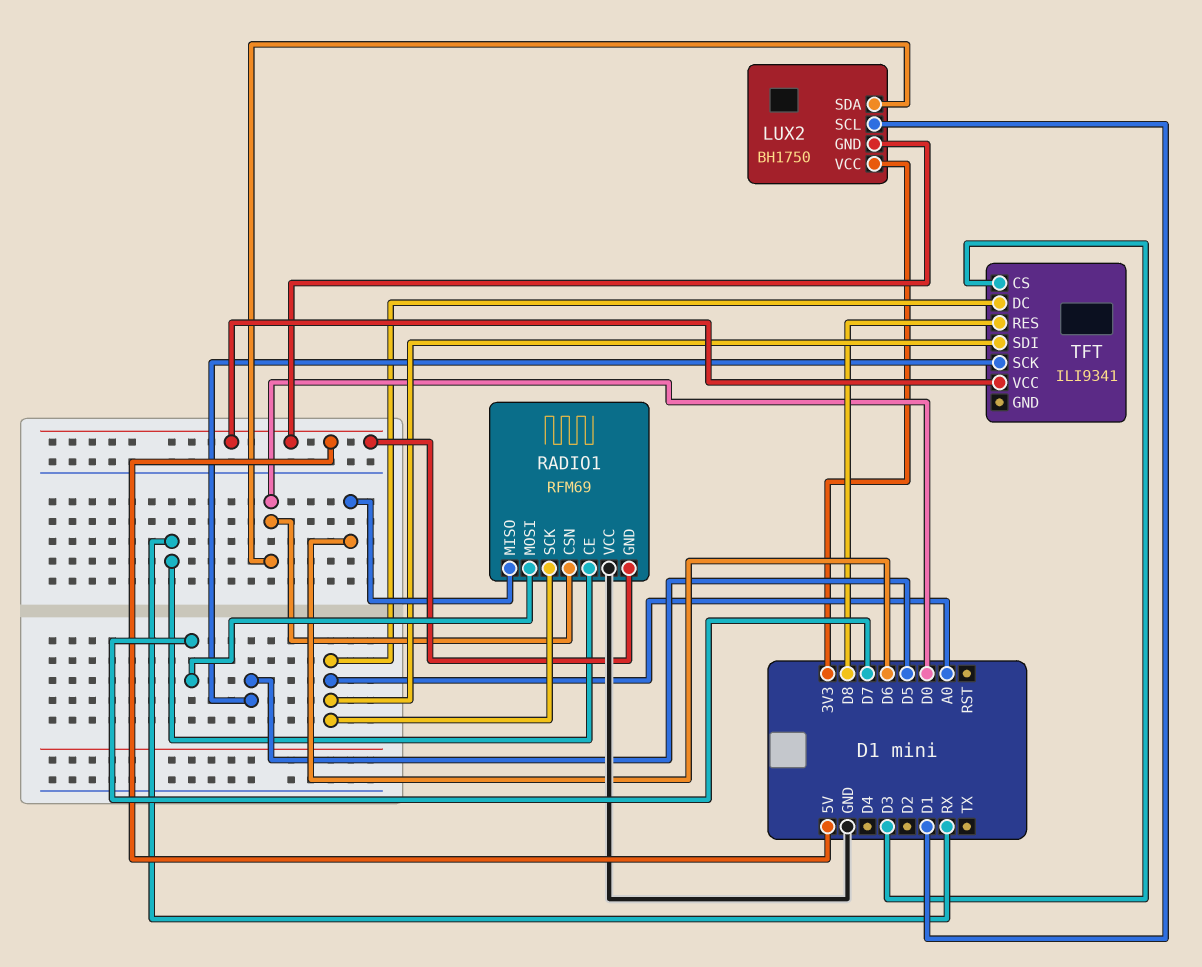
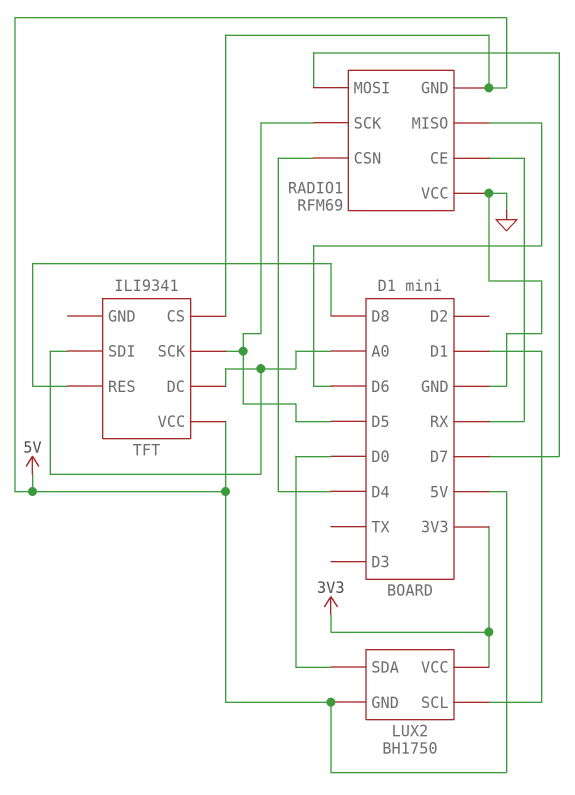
RADIO1 pin CSN: D0 -> D4
RADIO1 pin SCK: A0 -> D5
TFT pin CS: D3 -> 5V

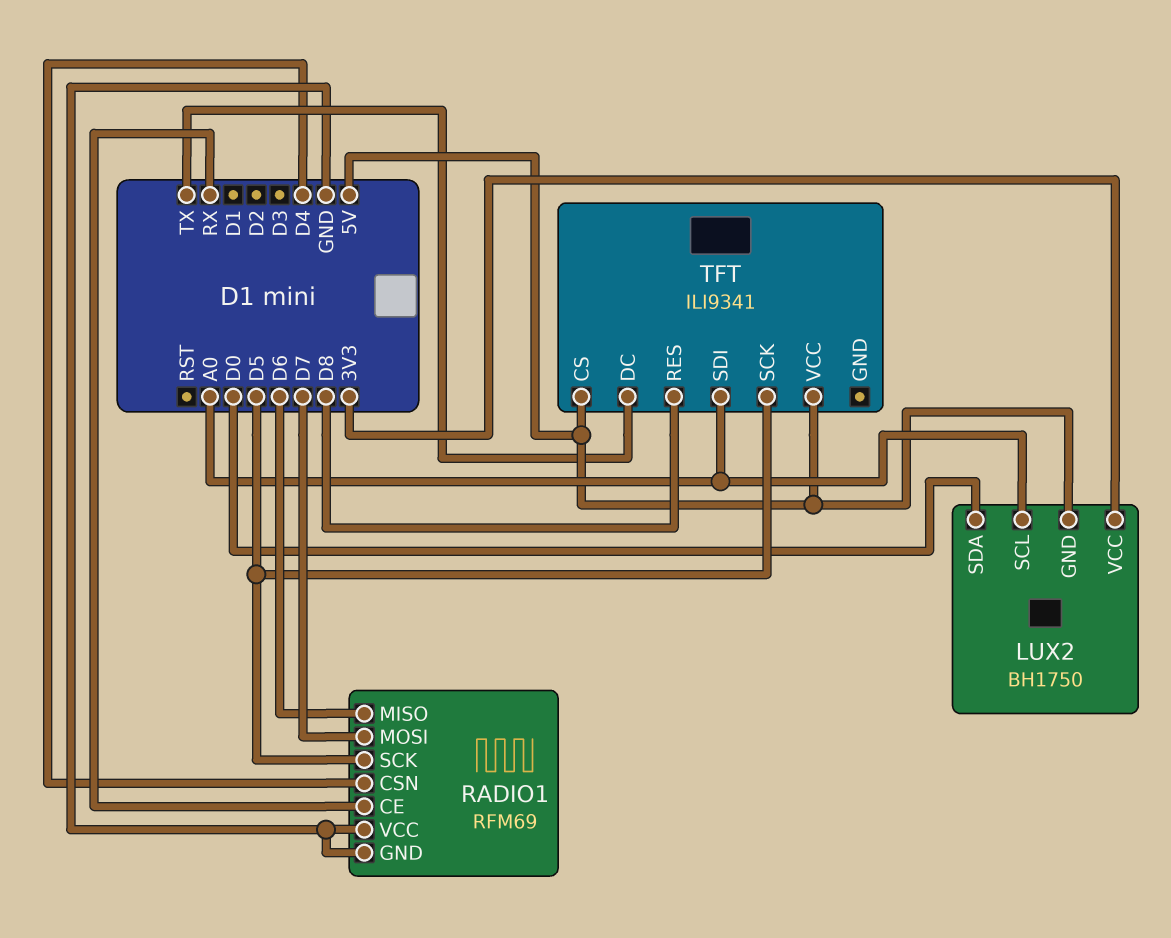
LUX2 pin SCL: D1 -> A0
RADIO1 pin GND: 5V -> GND
TFT pin DC: A0 -> TX

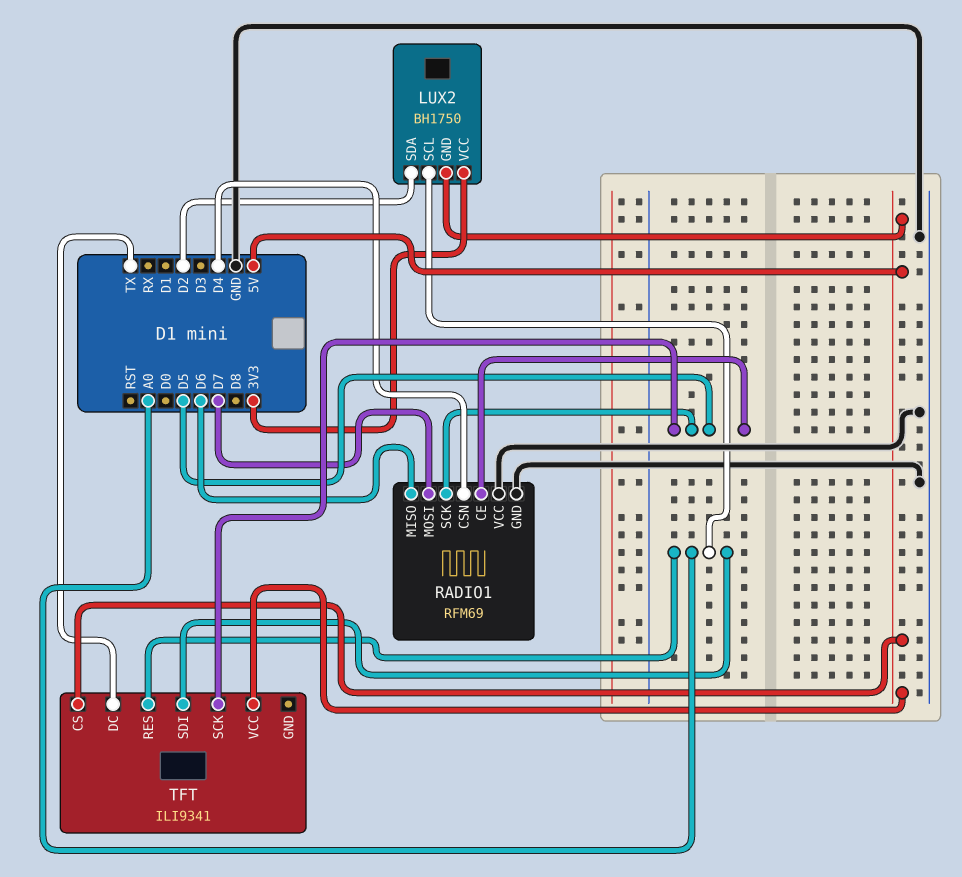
LUX2 pin SDA: D0 -> D2
RADIO1 pin CE: RX -> D5
TFT pin RES: D8 -> A0

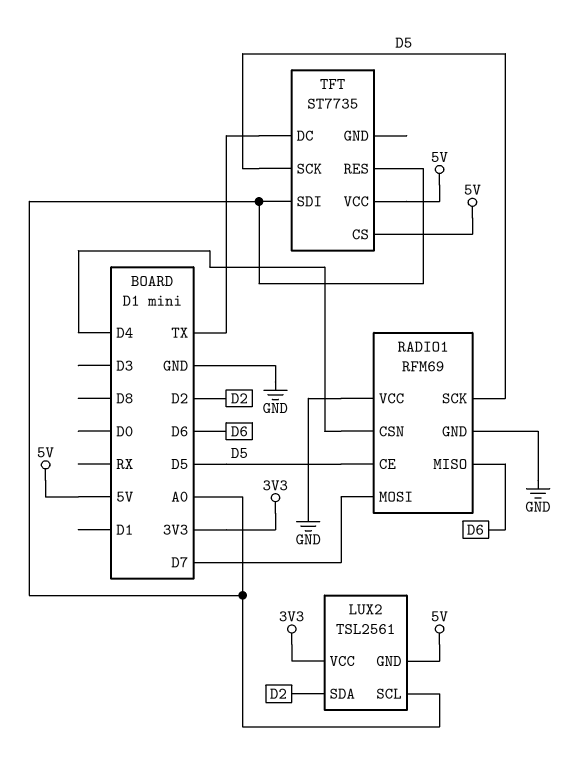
LUX2: BH1750 -> TSL2561
TFT: ILI9341 -> ST7735

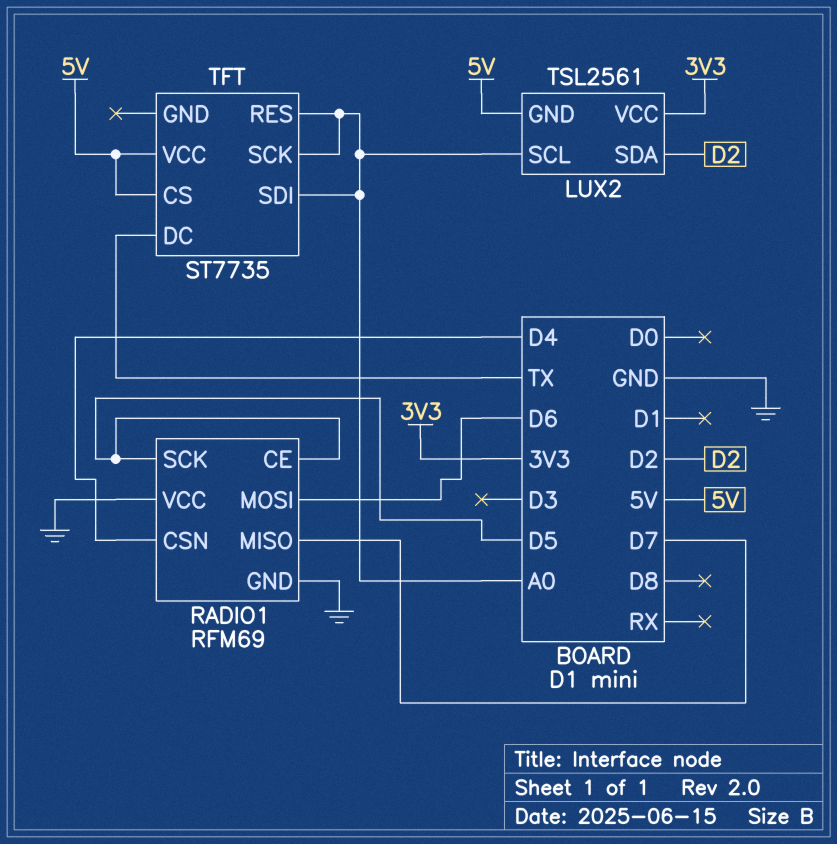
RADIO1 pin MISO: D6 -> D7
RADIO1 pin MOSI: D7 -> D6
TFT pin SCK: D5 -> A0

